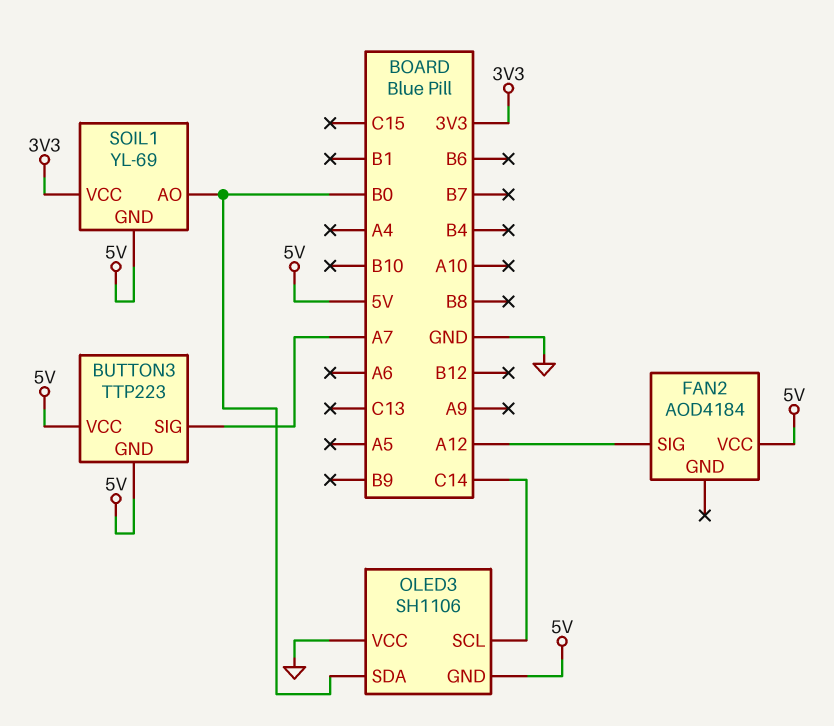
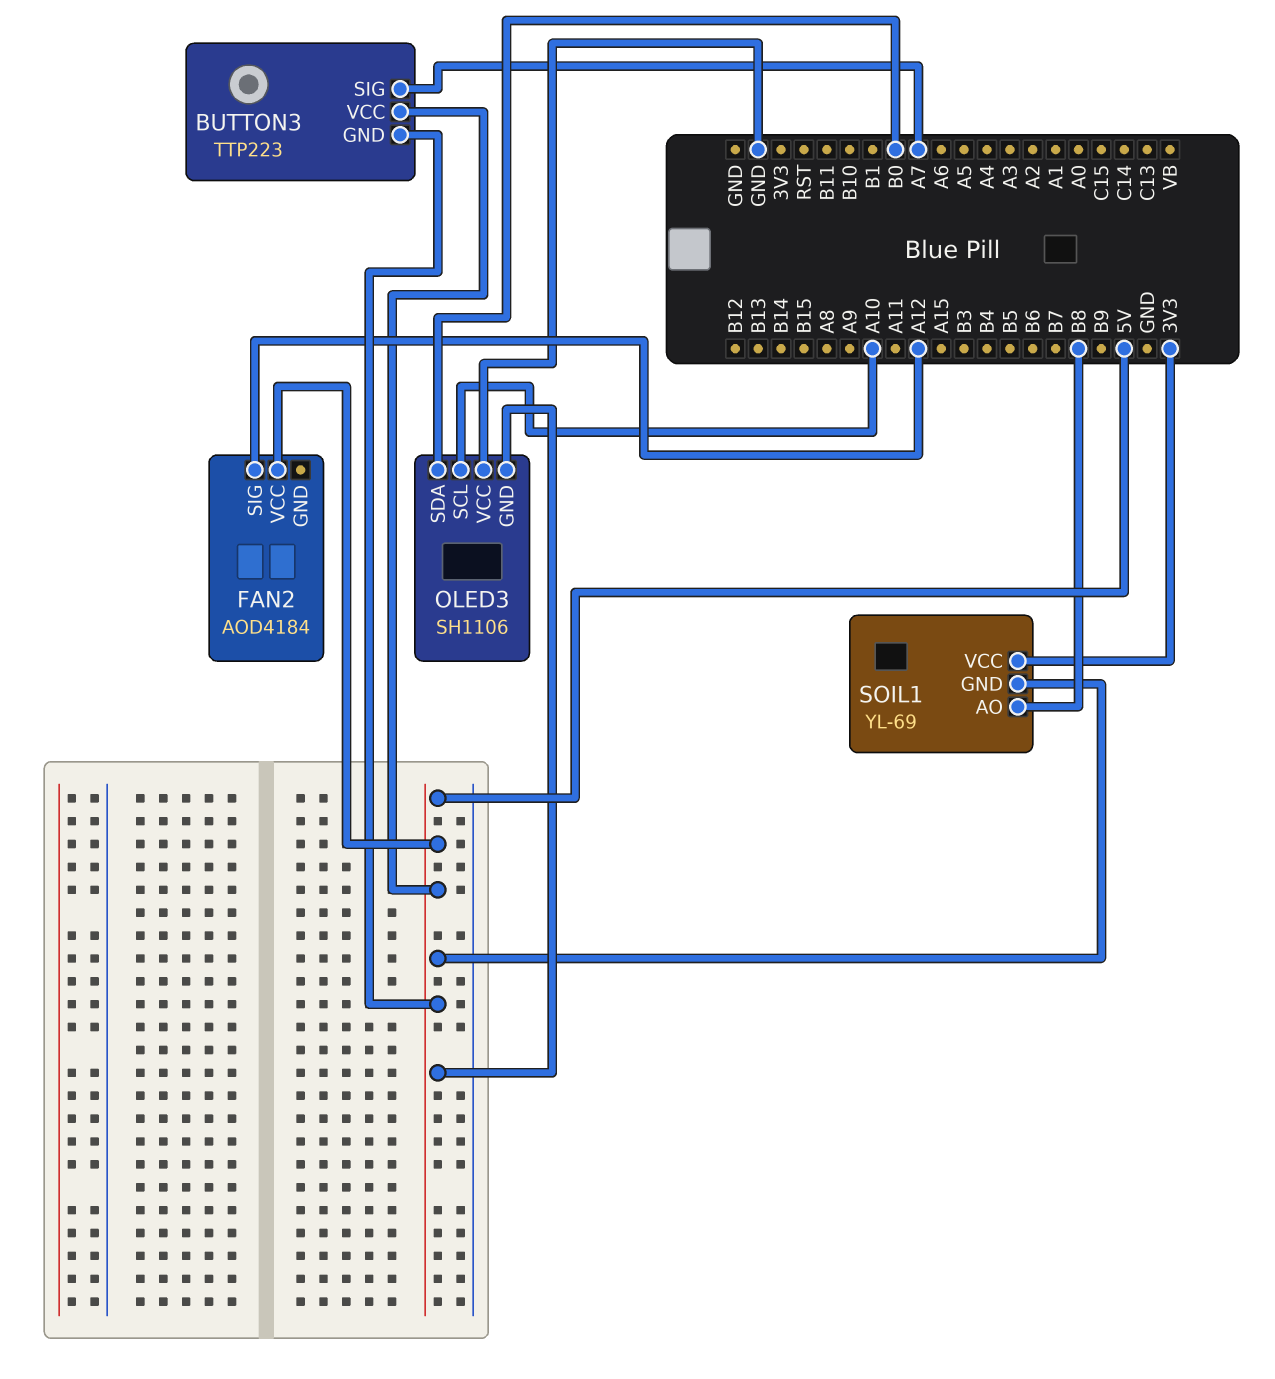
OLED3 pin SCL: C14 -> A10
SOIL1 pin AO: B0 -> B8

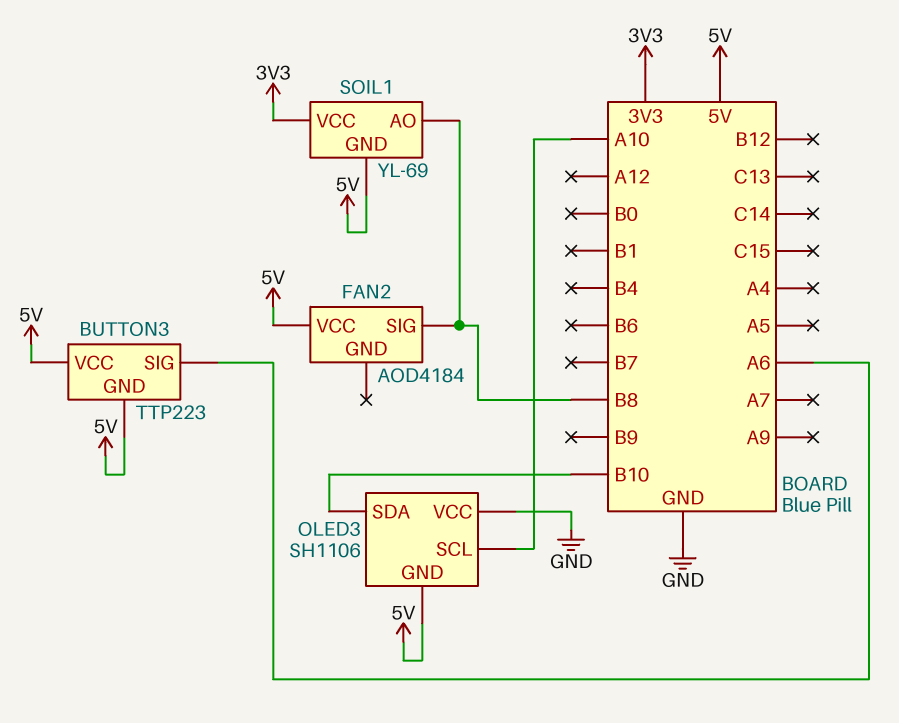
BUTTON3 pin SIG: A7 -> A6
FAN2 pin SIG: A12 -> B8
OLED3 pin SDA: B0 -> B10

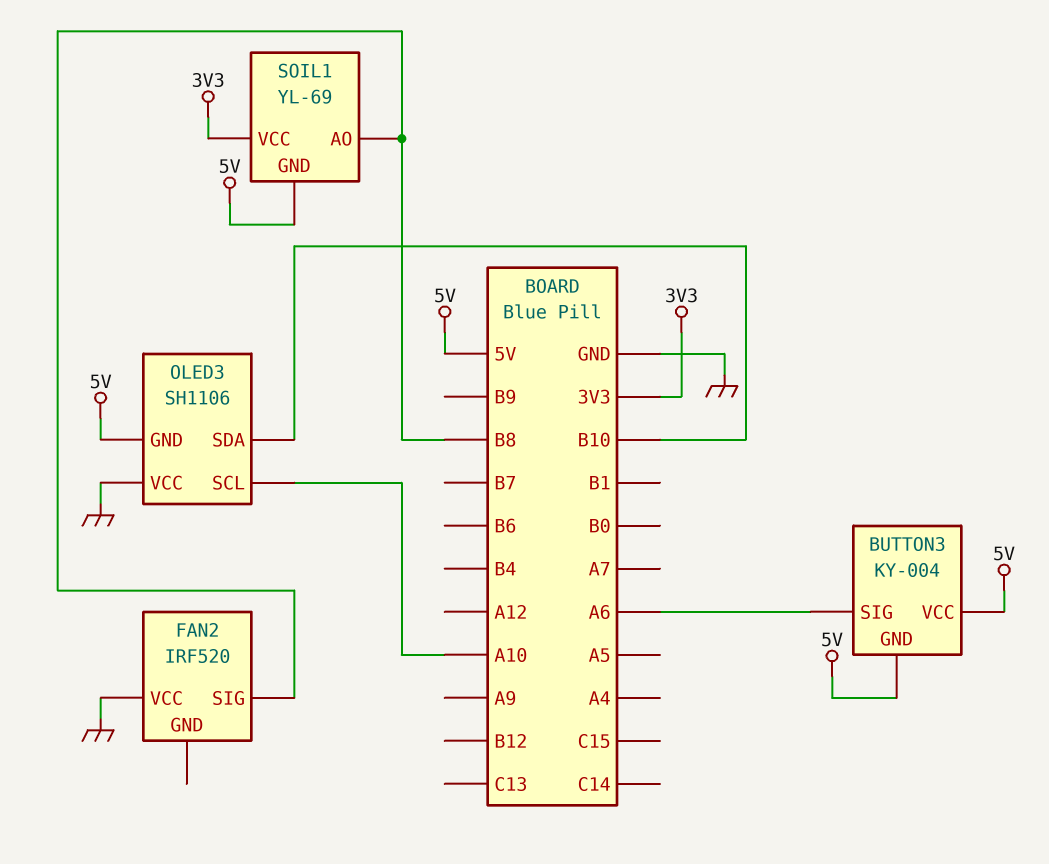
BUTTON3: TTP223 -> KY-004
FAN2: AOD4184 -> IRF520
FAN2 pin VCC: 5V -> GND

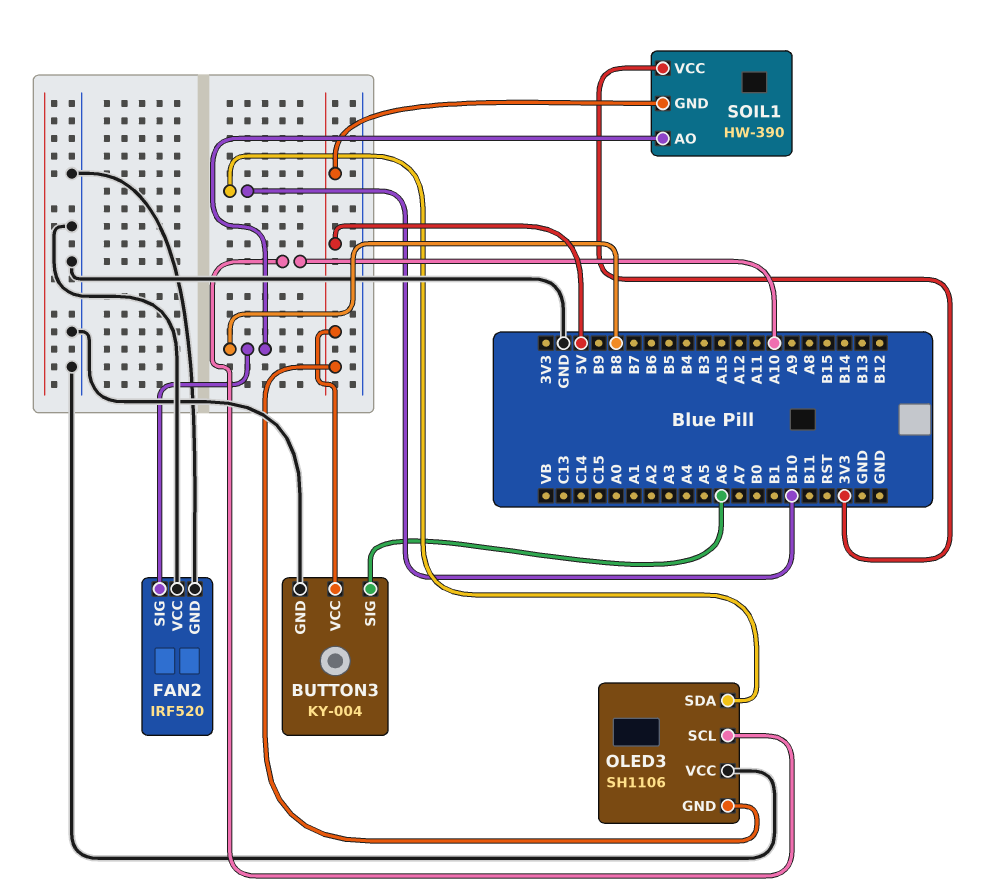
BUTTON3 pin GND: 5V -> GND
FAN2 pin GND: none -> GND
SOIL1: YL-69 -> HW-390

